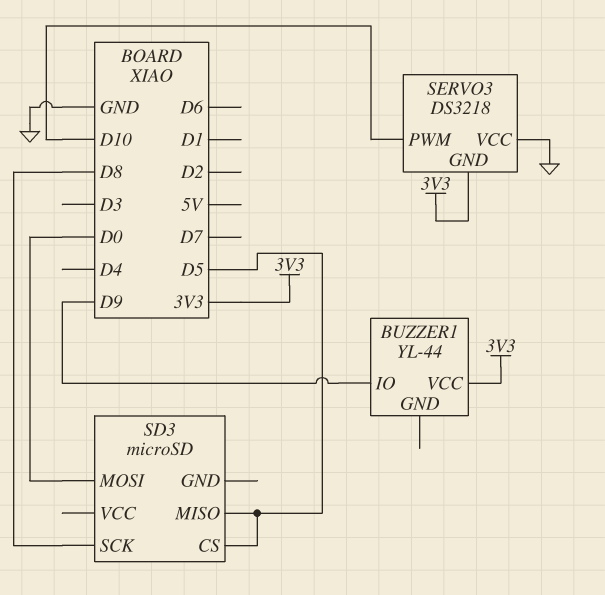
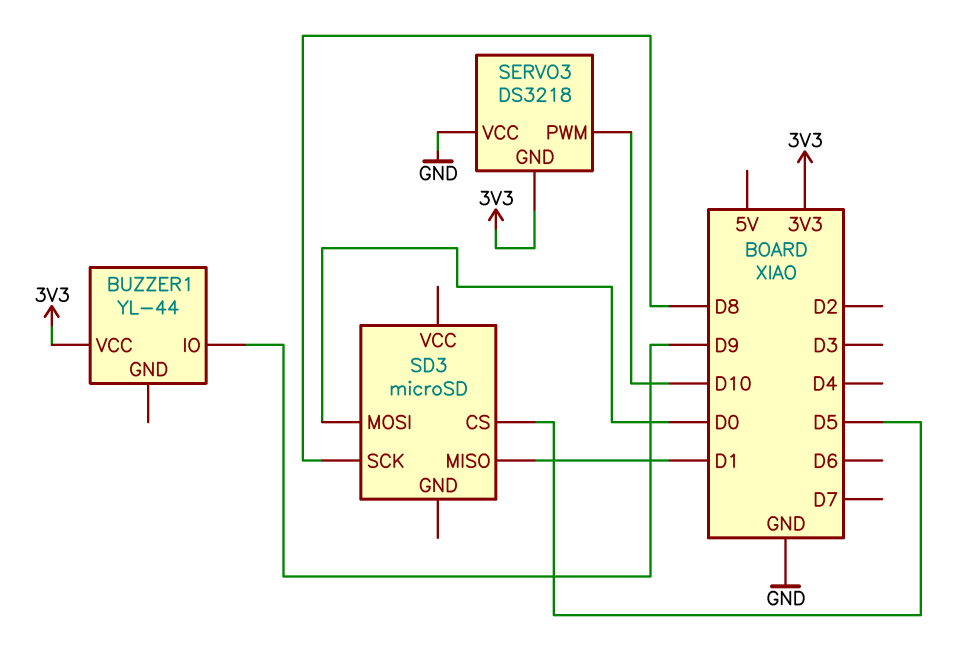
SD3 pin MISO: D5 -> D1

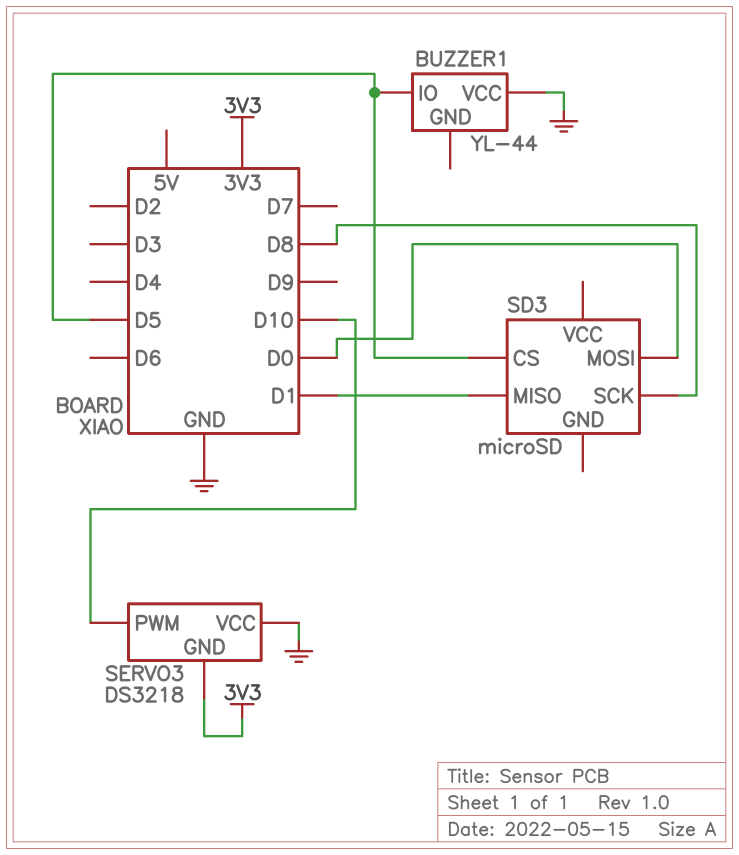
BUZZER1 pin IO: D9 -> D5
BUZZER1 pin VCC: 3V3 -> GND

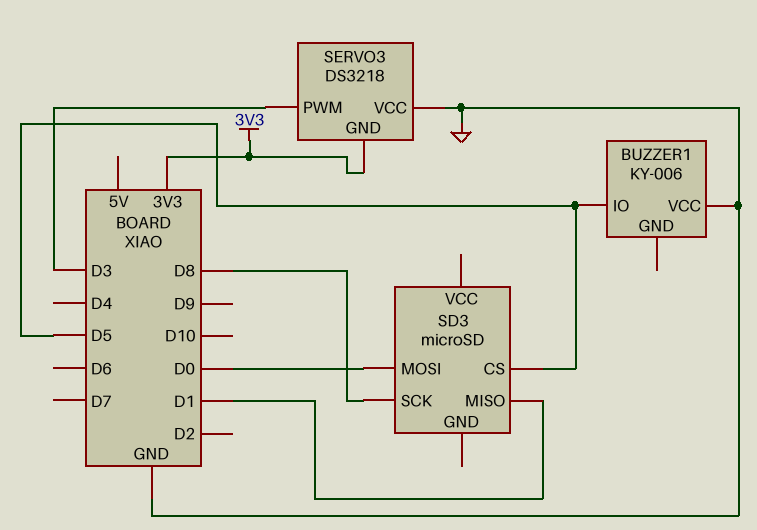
BUZZER1: YL-44 -> KY-006
SERVO3 pin PWM: D10 -> D3

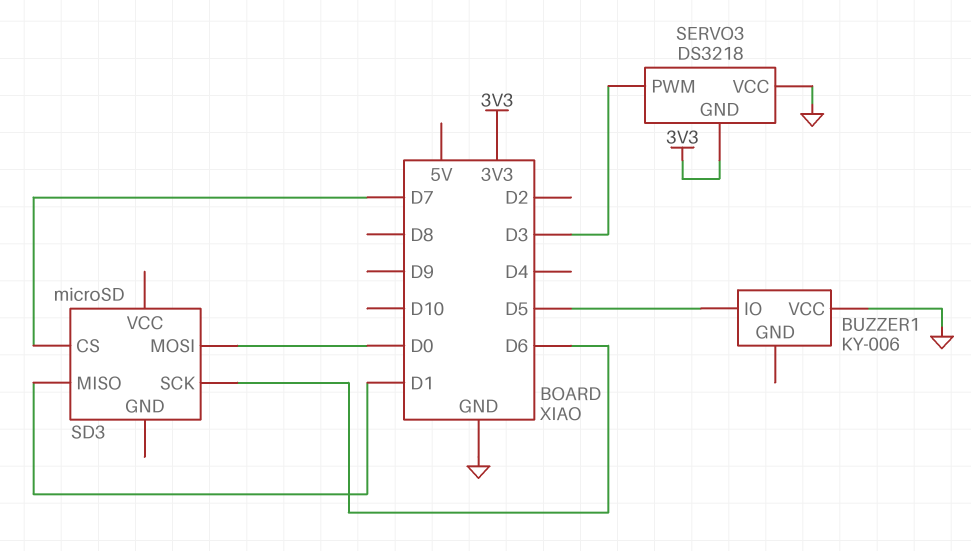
SD3 pin CS: D5 -> D7
SD3 pin SCK: D8 -> D6

